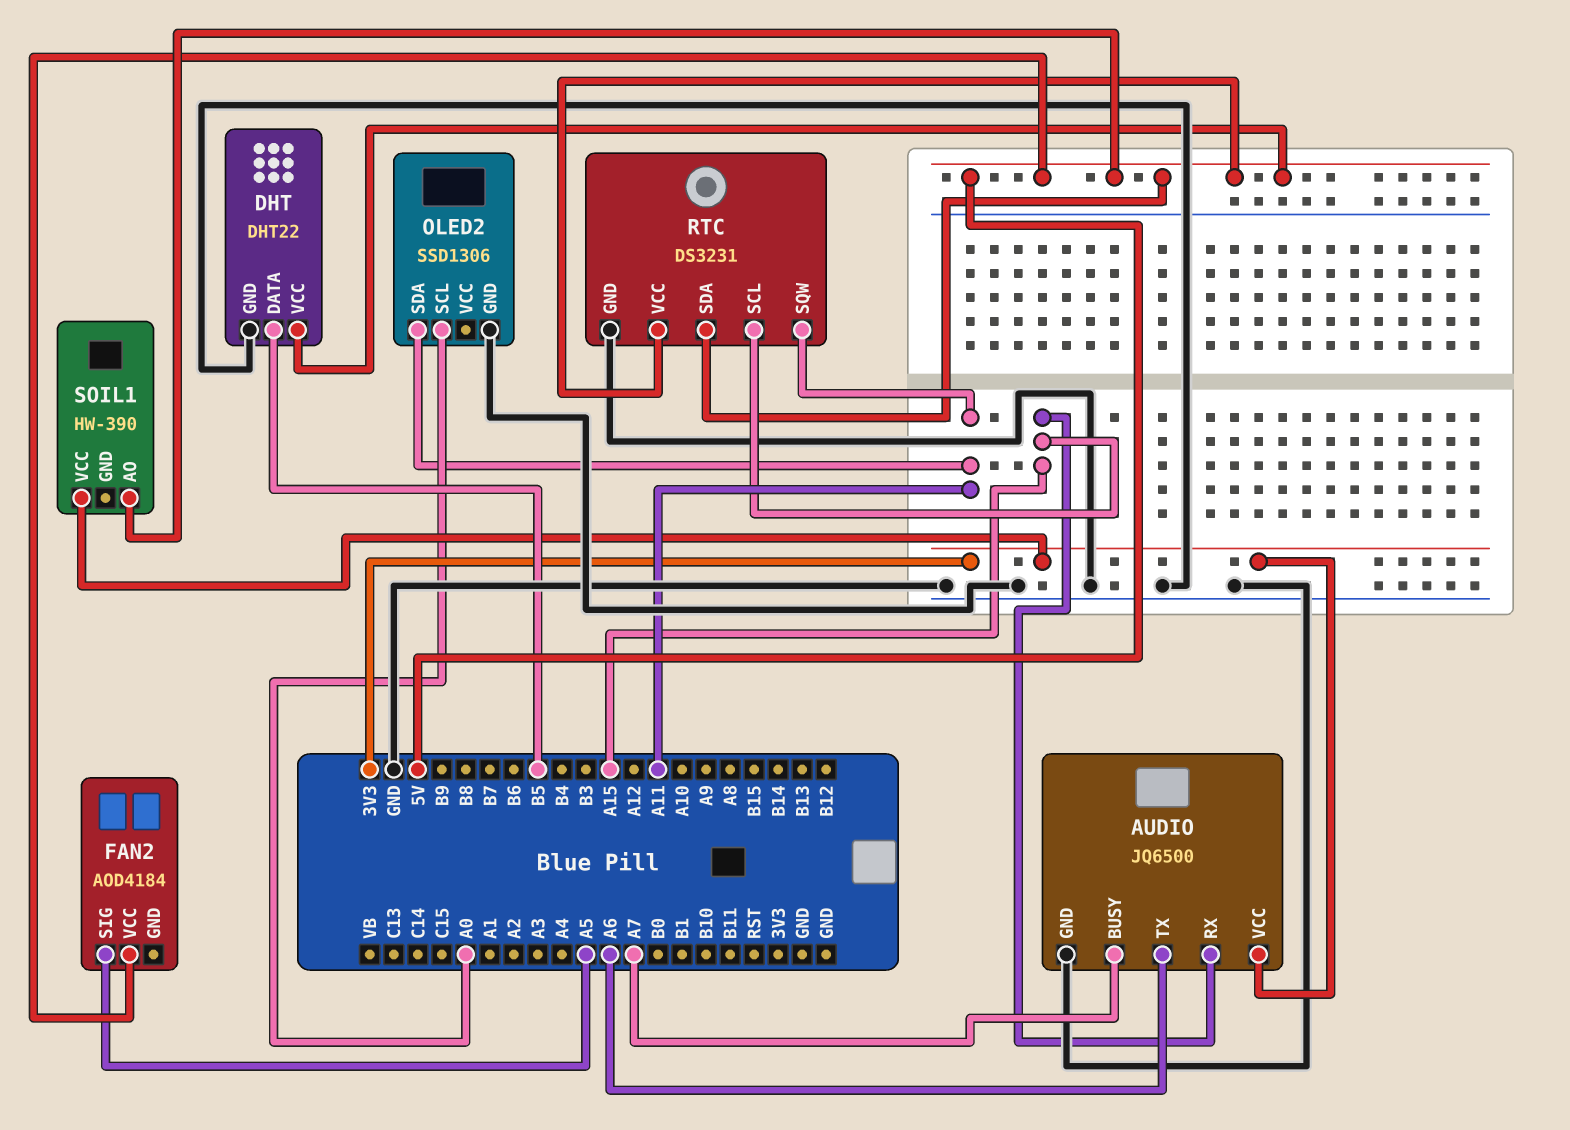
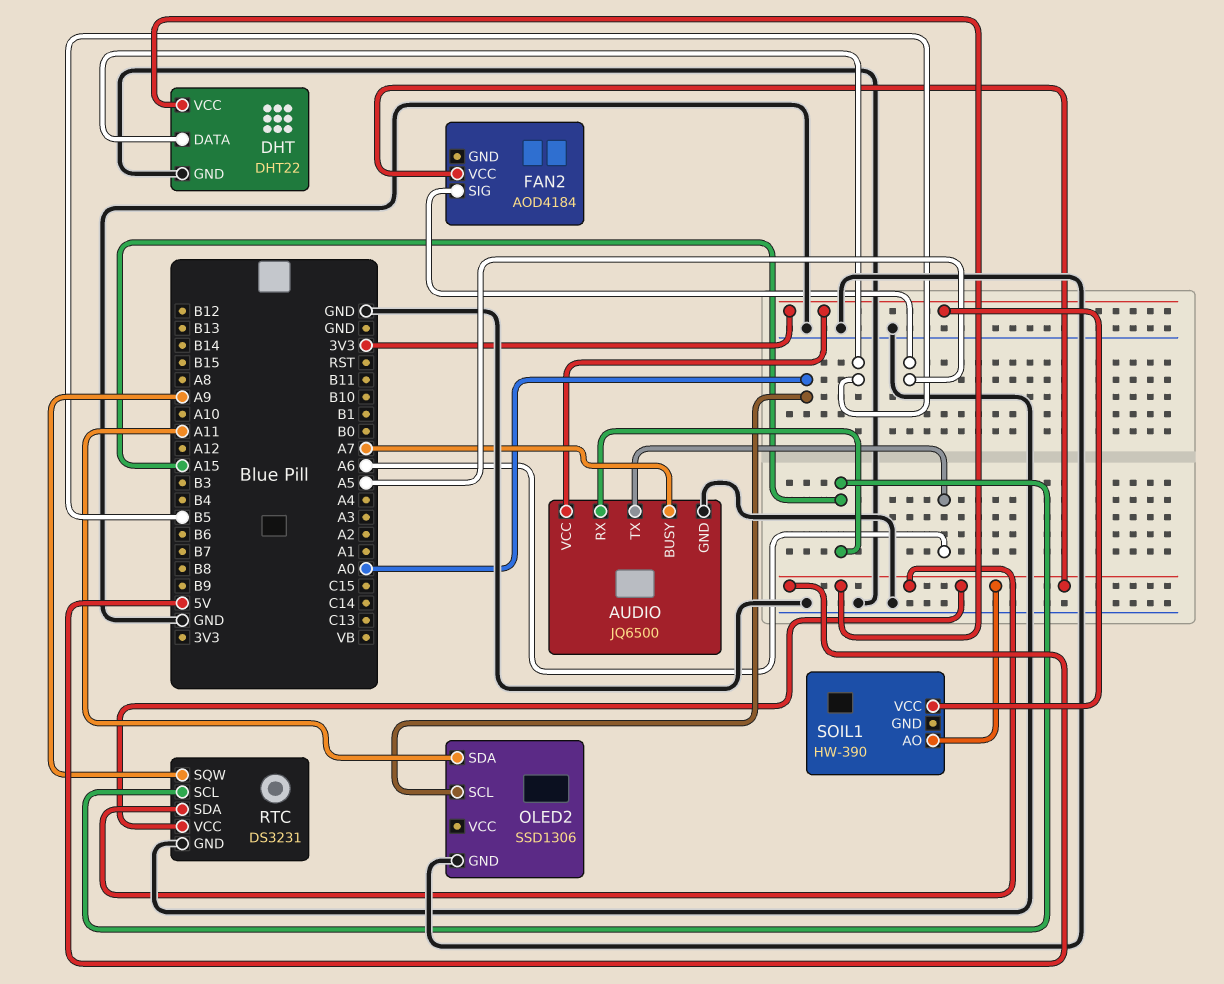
RTC pin SQW: A11 -> A9

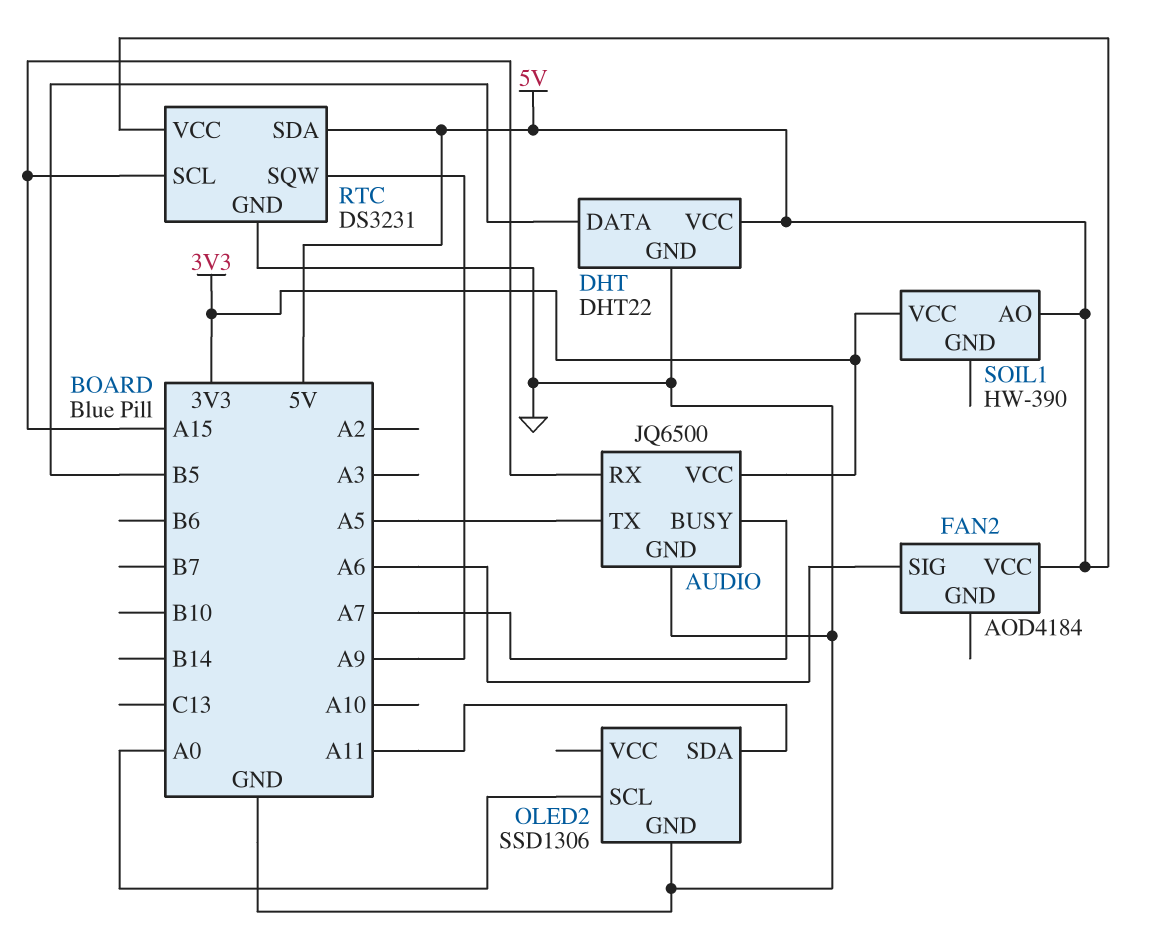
AUDIO pin TX: A6 -> A5
FAN2 pin SIG: A5 -> A6

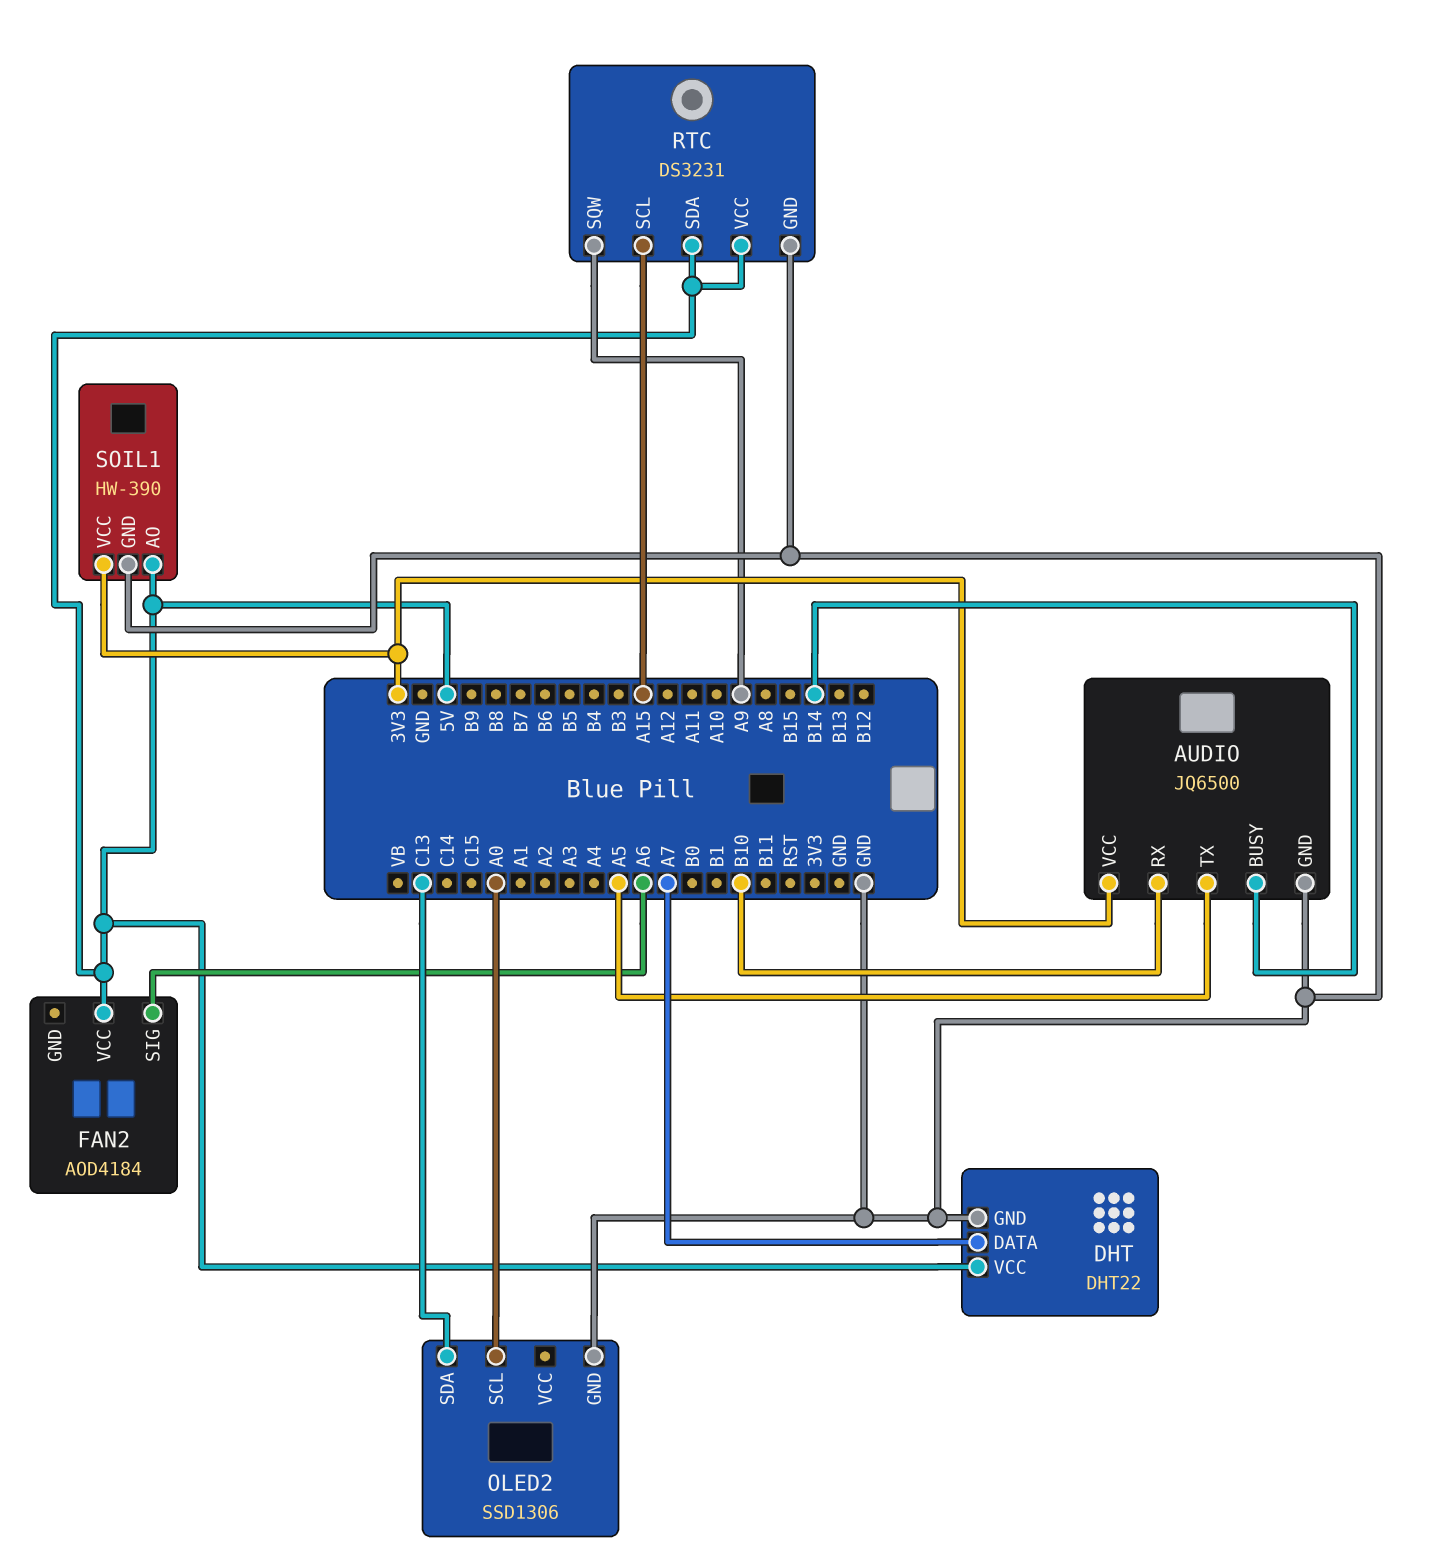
AUDIO pin BUSY: A7 -> B14
AUDIO pin RX: A15 -> B10
DHT pin DATA: B5 -> A7
OLED2 pin SDA: A11 -> C13
SOIL1 pin GND: none -> GND

